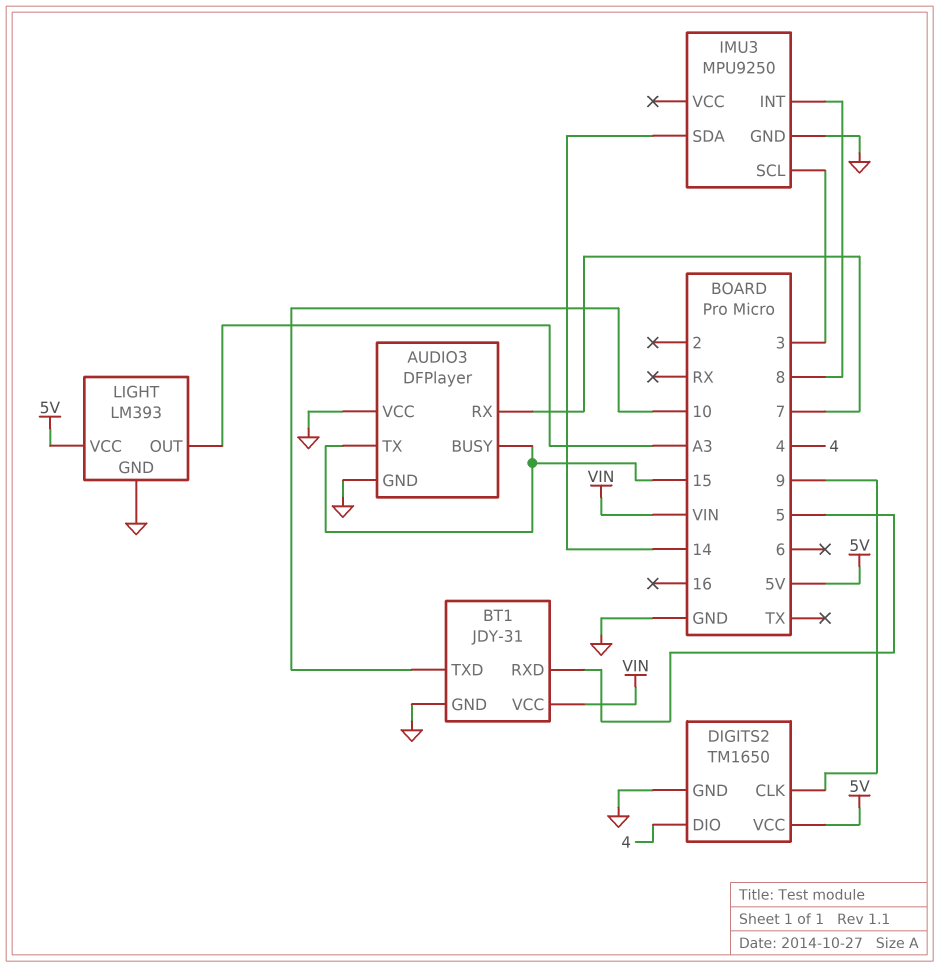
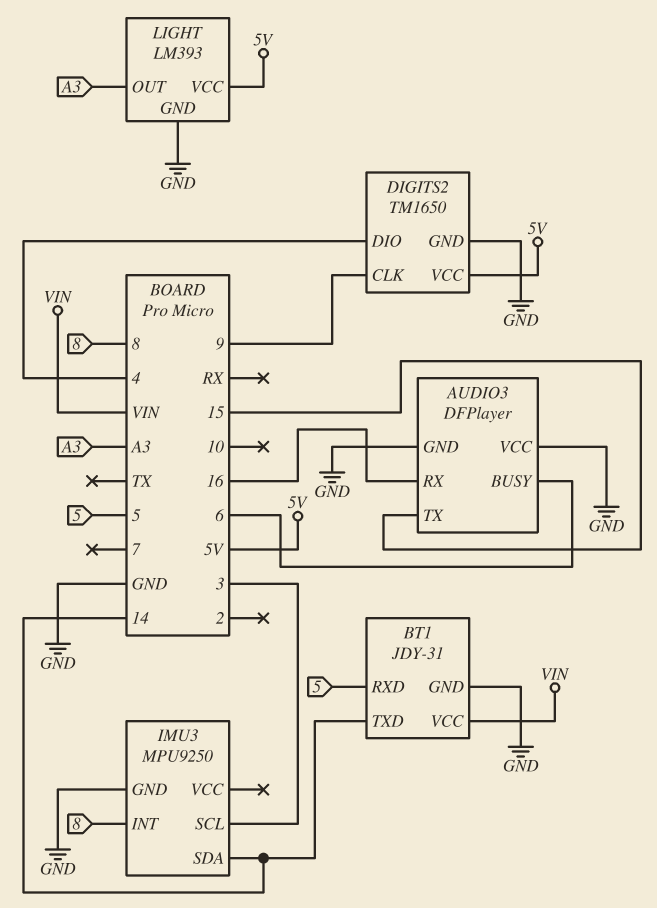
AUDIO3 pin BUSY: 15 -> 6
AUDIO3 pin RX: 7 -> 16
BT1 pin TXD: 10 -> 14

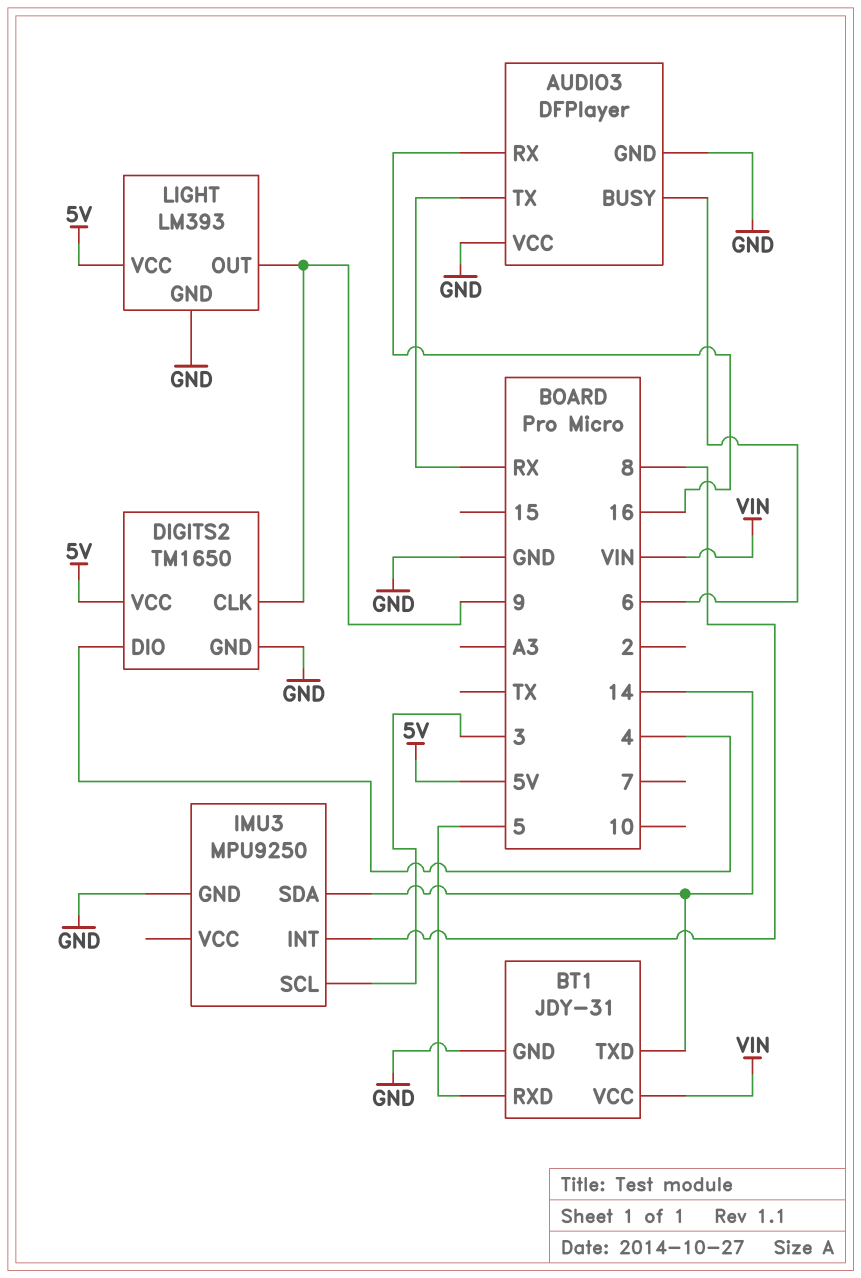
AUDIO3 pin TX: 15 -> RX
LIGHT pin OUT: A3 -> 9

